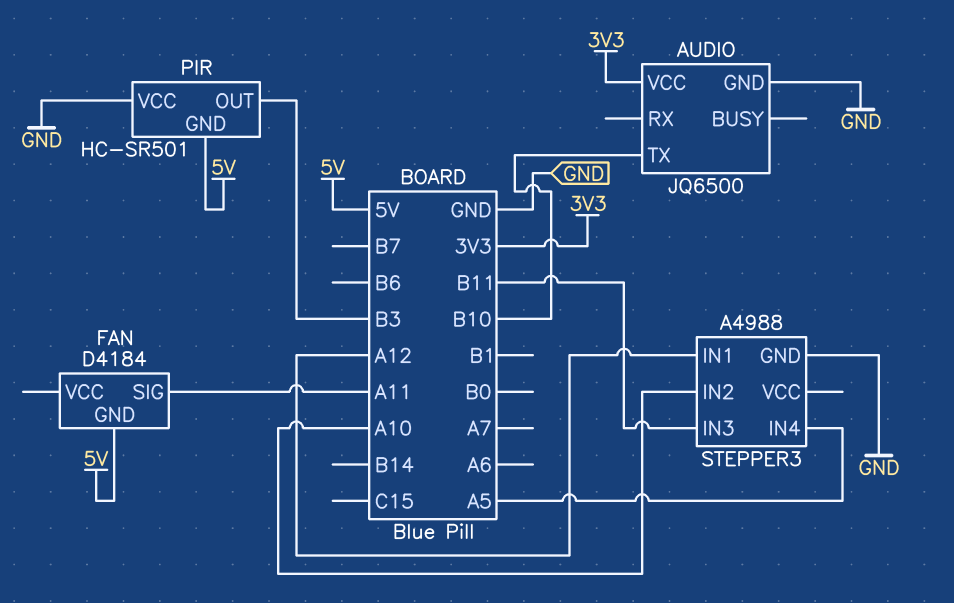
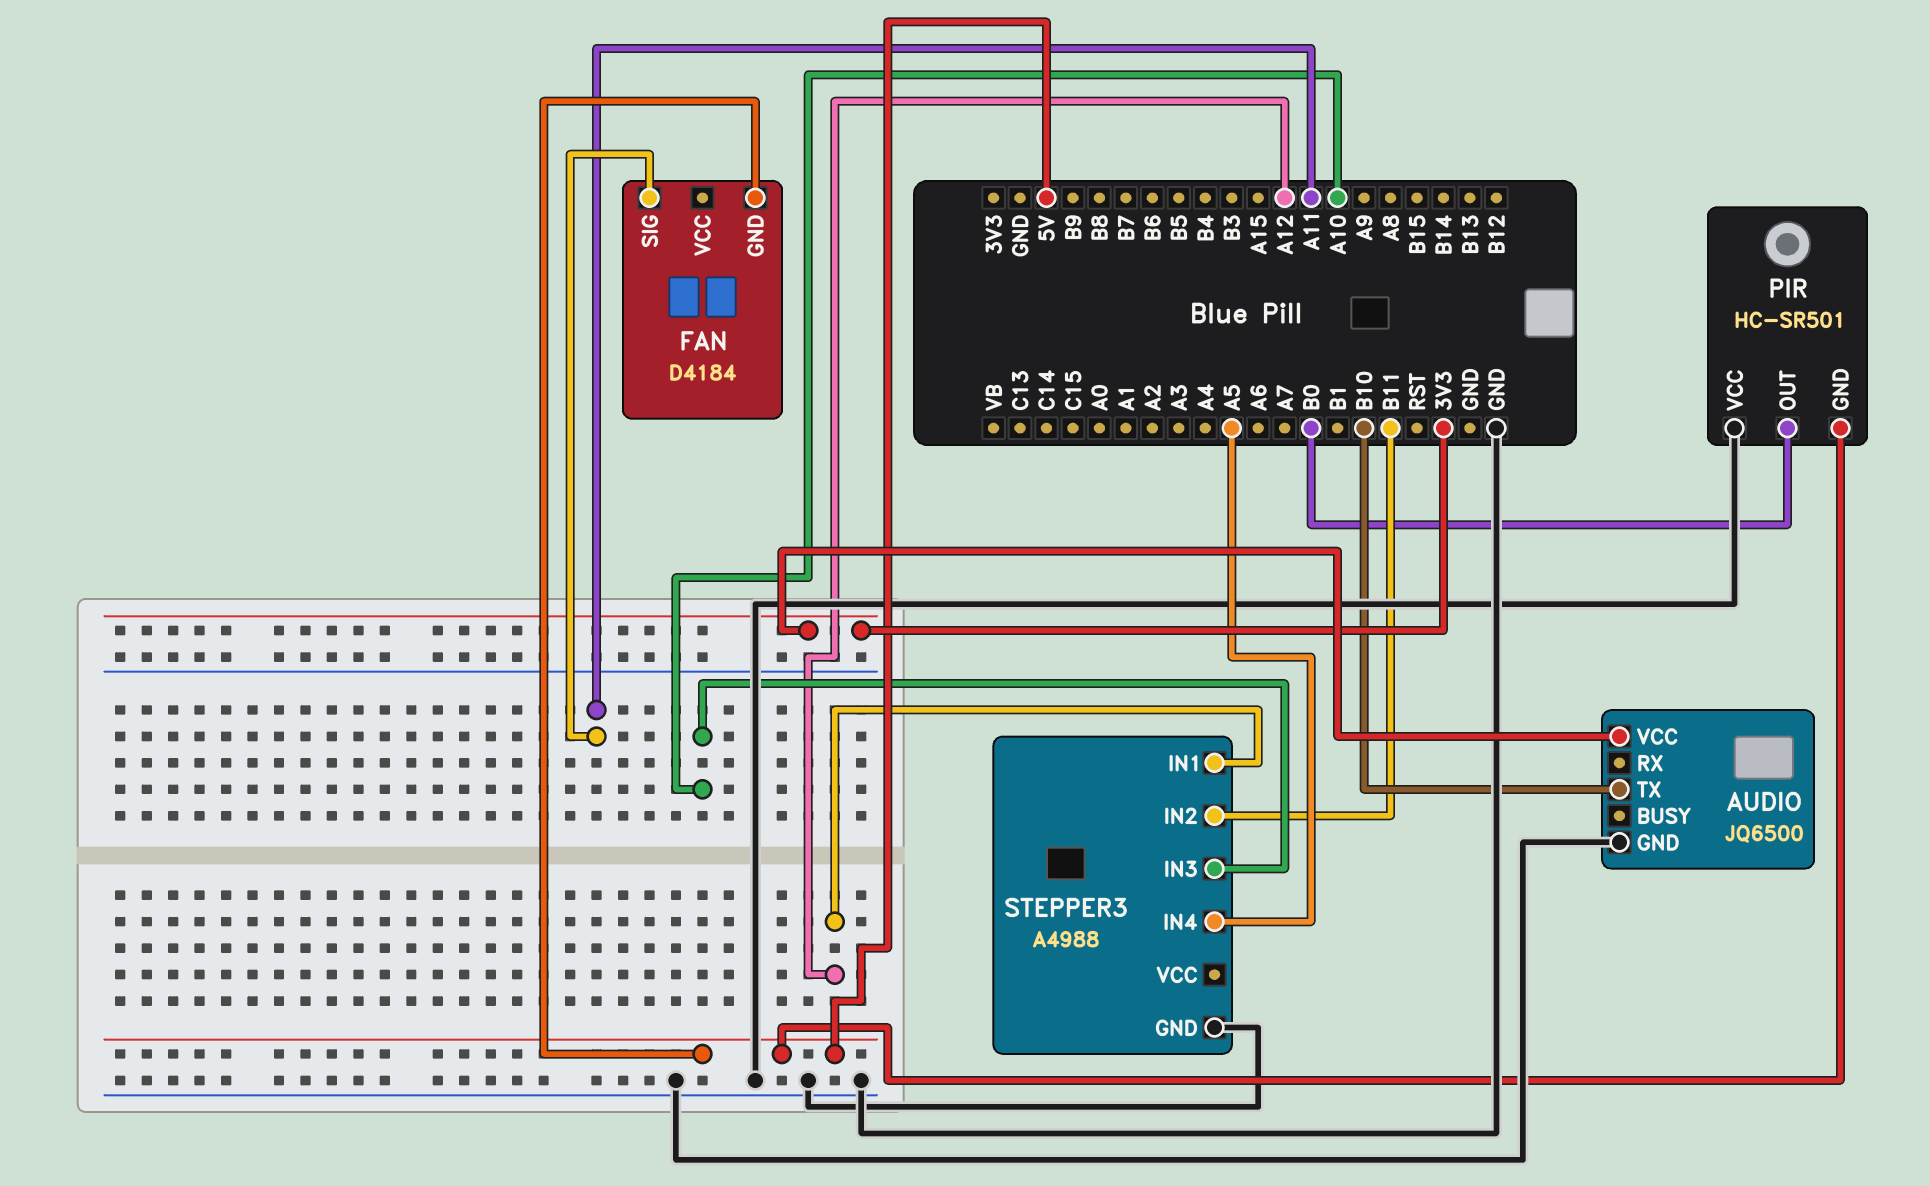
PIR pin OUT: B3 -> B0
STEPPER3 pin IN2: A10 -> B11
STEPPER3 pin IN3: B11 -> A10

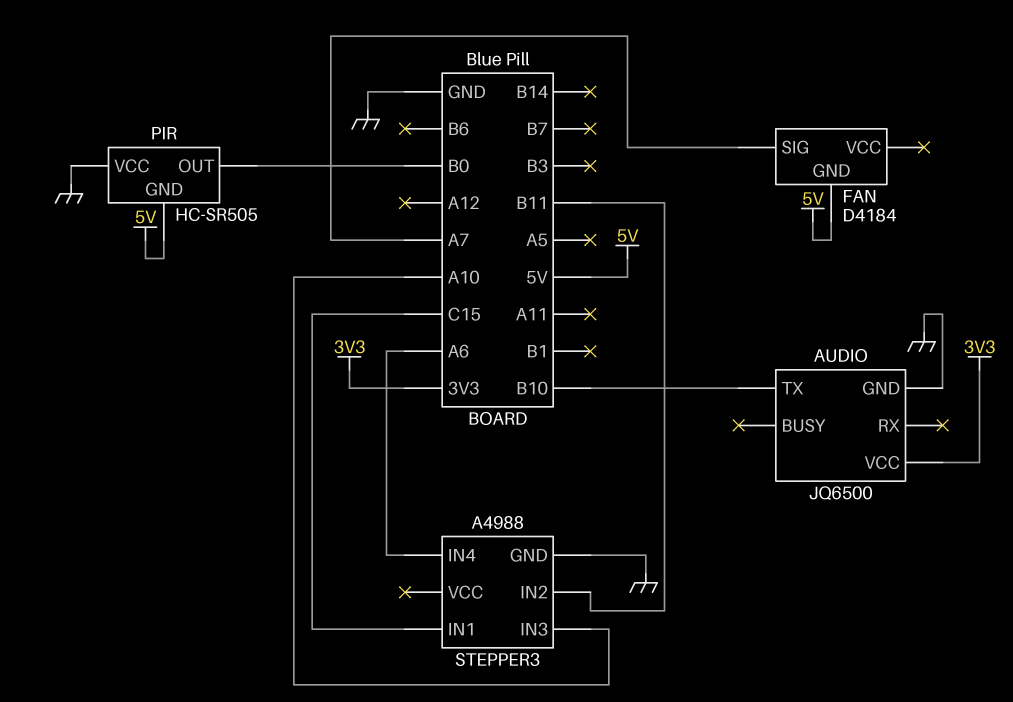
FAN pin SIG: A11 -> A7
PIR: HC-SR501 -> HC-SR505
STEPPER3 pin IN1: A12 -> C15
STEPPER3 pin IN4: A5 -> A6

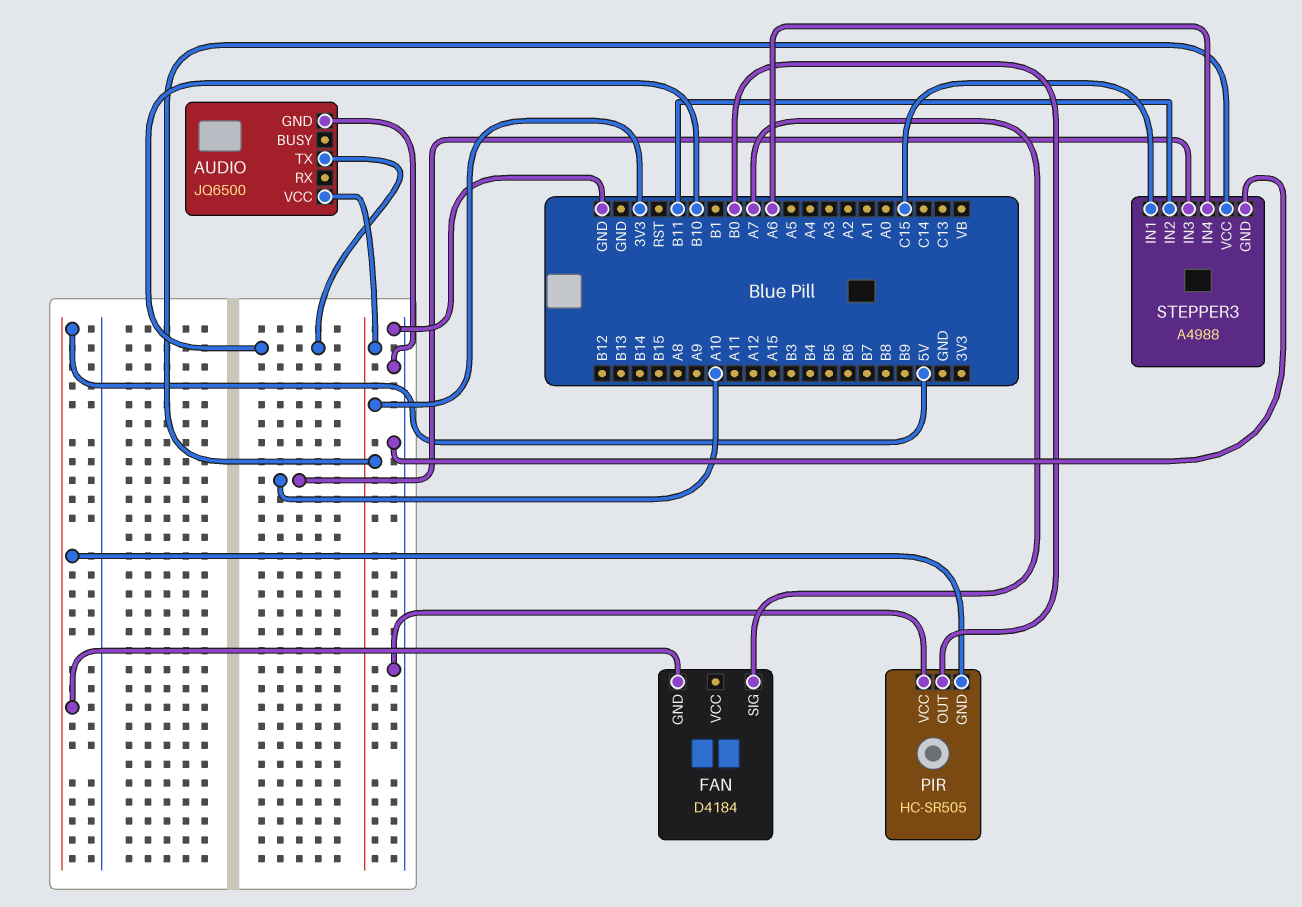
STEPPER3 pin VCC: none -> 3V3

